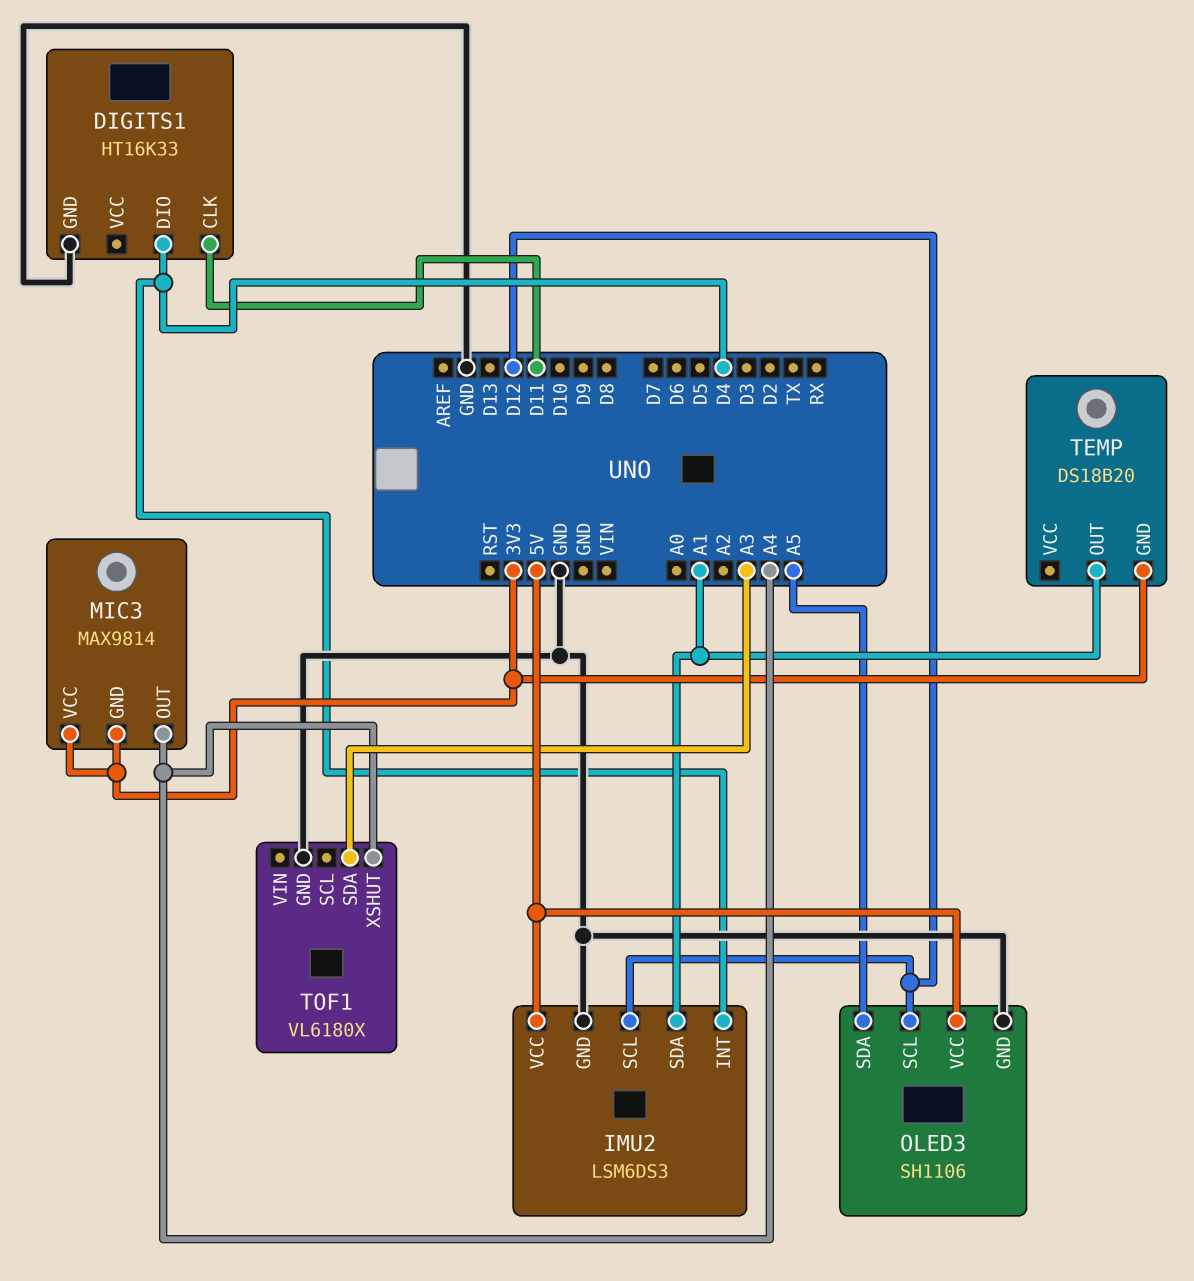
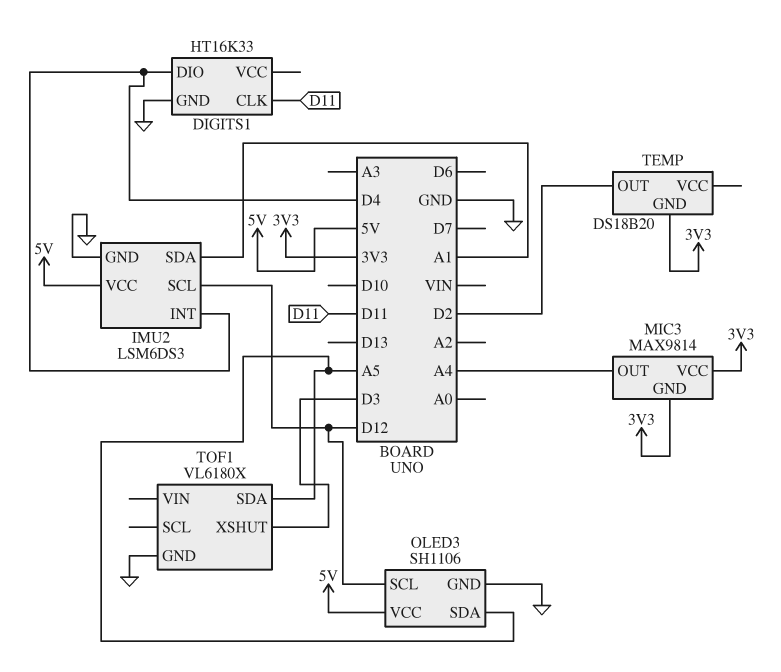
TEMP pin OUT: A1 -> D2
TOF1 pin SDA: A3 -> A5
TOF1 pin XSHUT: A4 -> D3

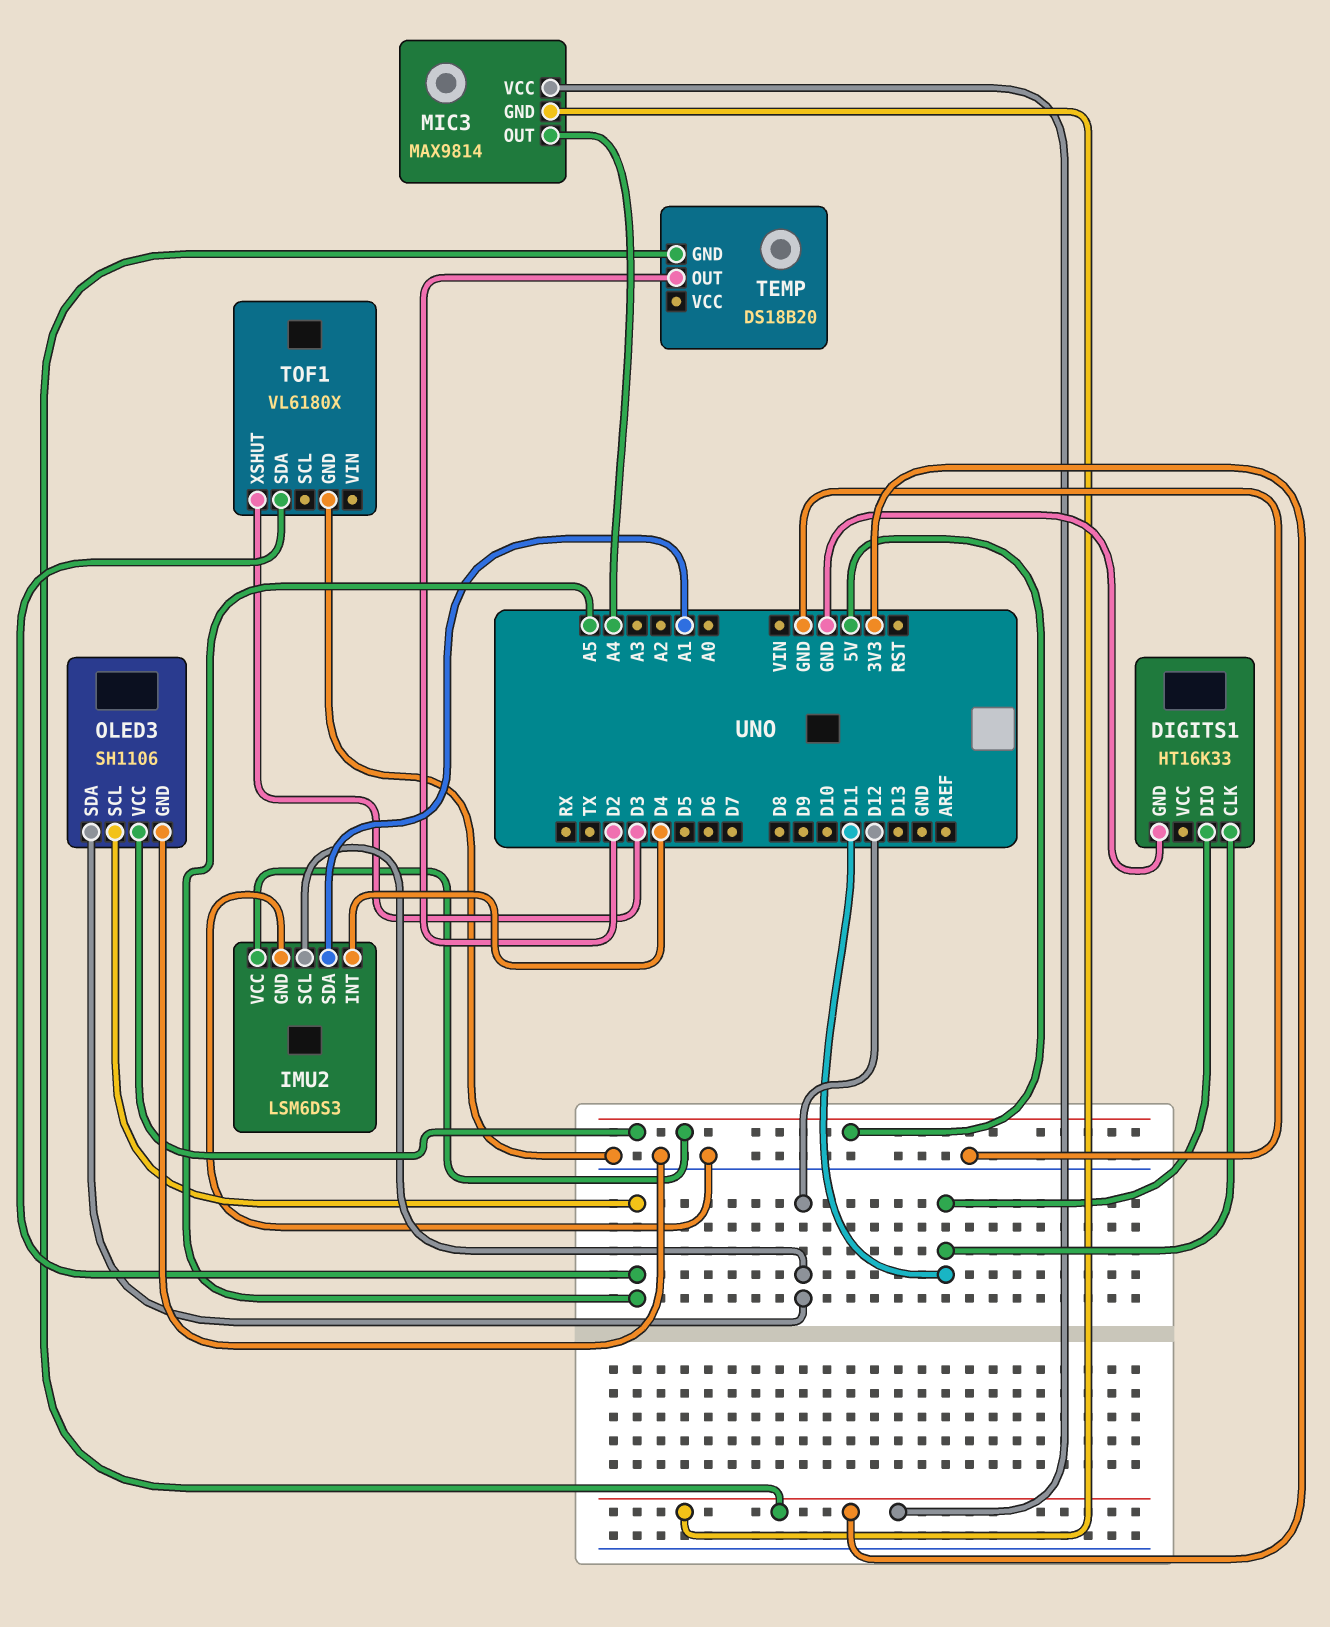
DIGITS1 pin DIO: D4 -> D11
OLED3 pin SCL: D12 -> A5
OLED3 pin SDA: A5 -> D12

